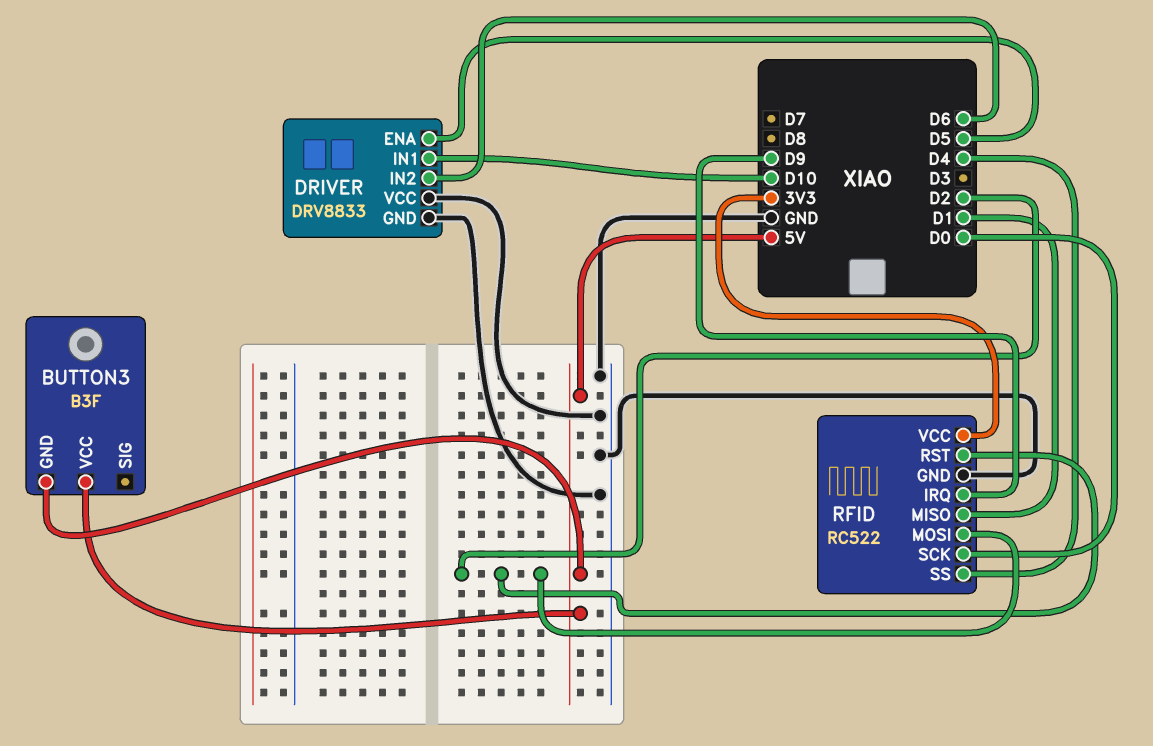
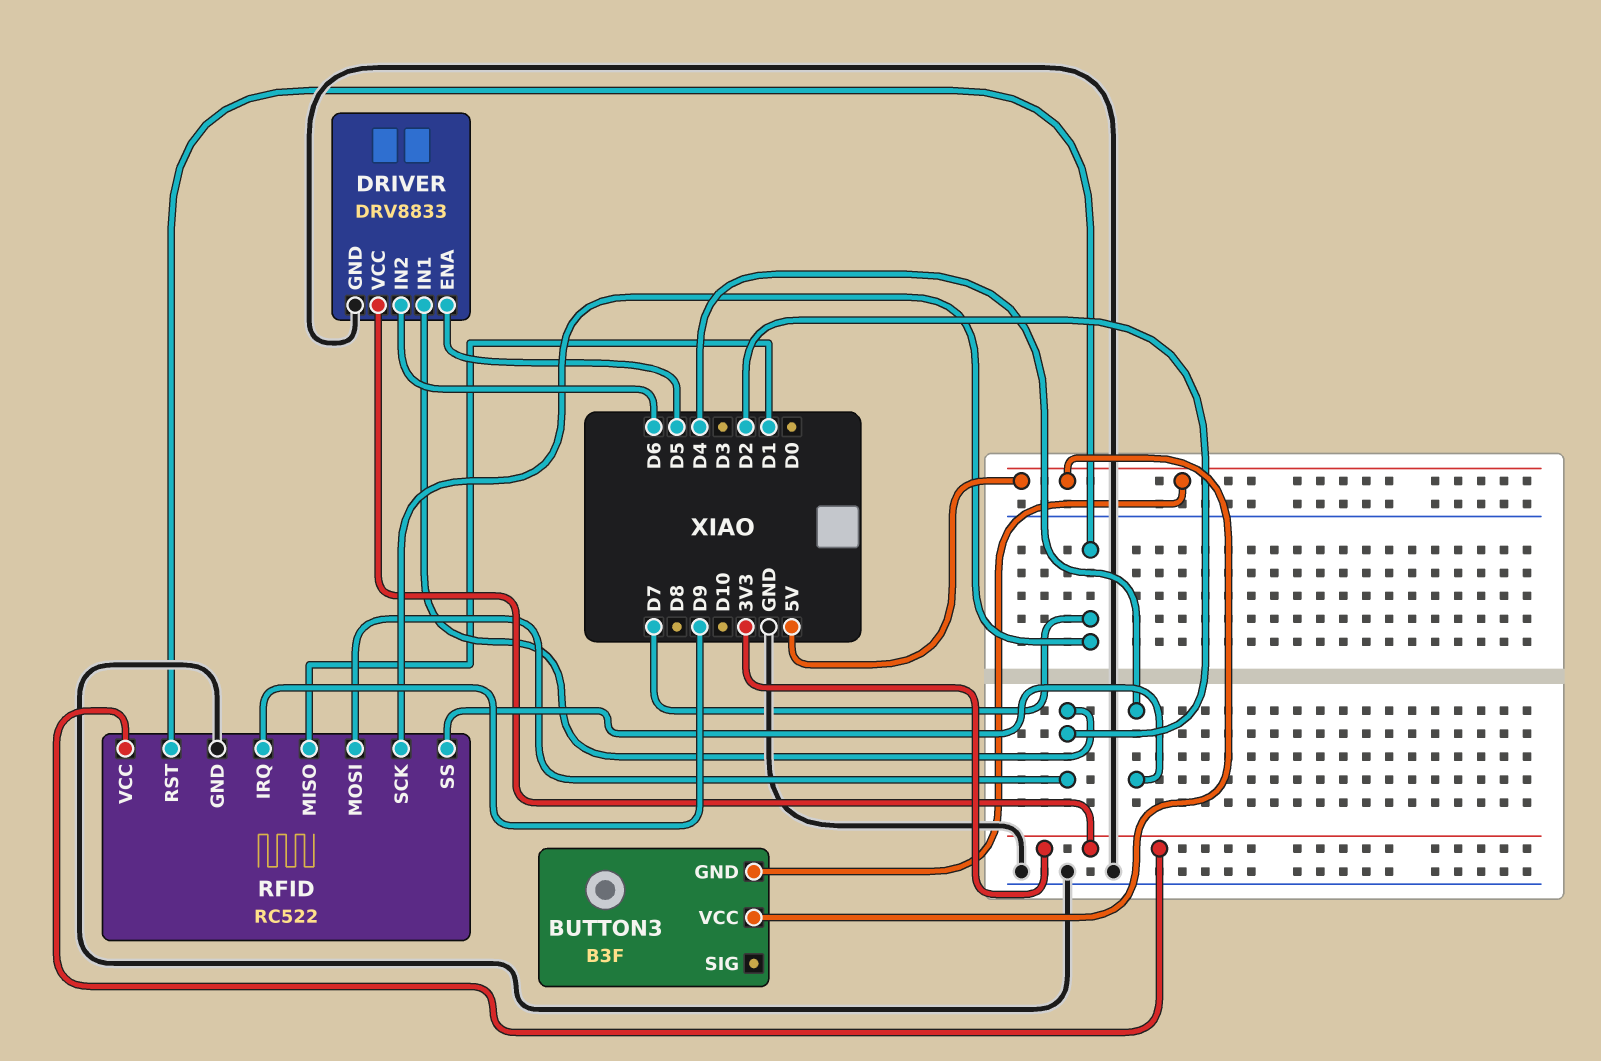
DRIVER pin IN1: D10 -> D2
DRIVER pin VCC: GND -> 3V3
RFID pin RST: D2 -> D7
RFID pin SCK: D0 -> D7

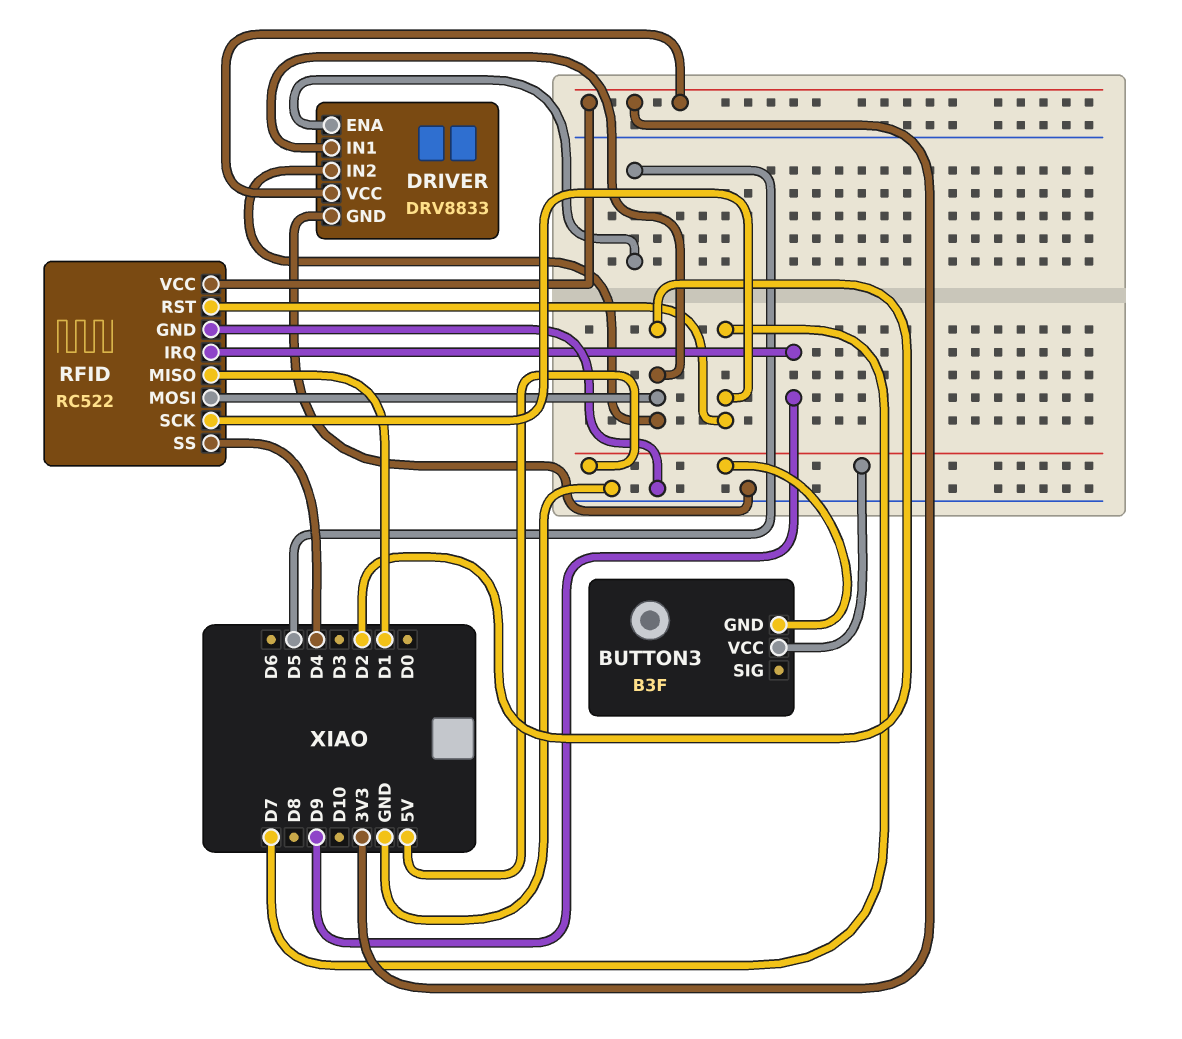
DRIVER pin IN2: D6 -> D2

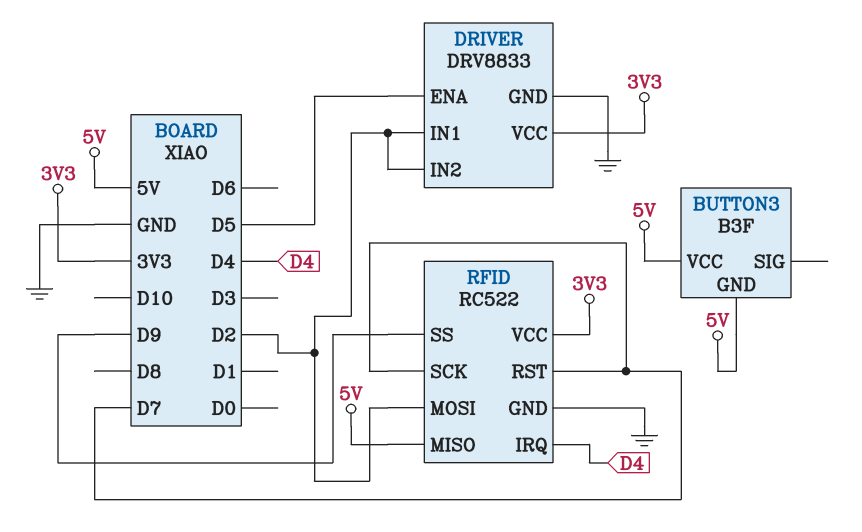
RFID pin IRQ: D9 -> D4
RFID pin MISO: D1 -> 5V
RFID pin SS: D4 -> D9

